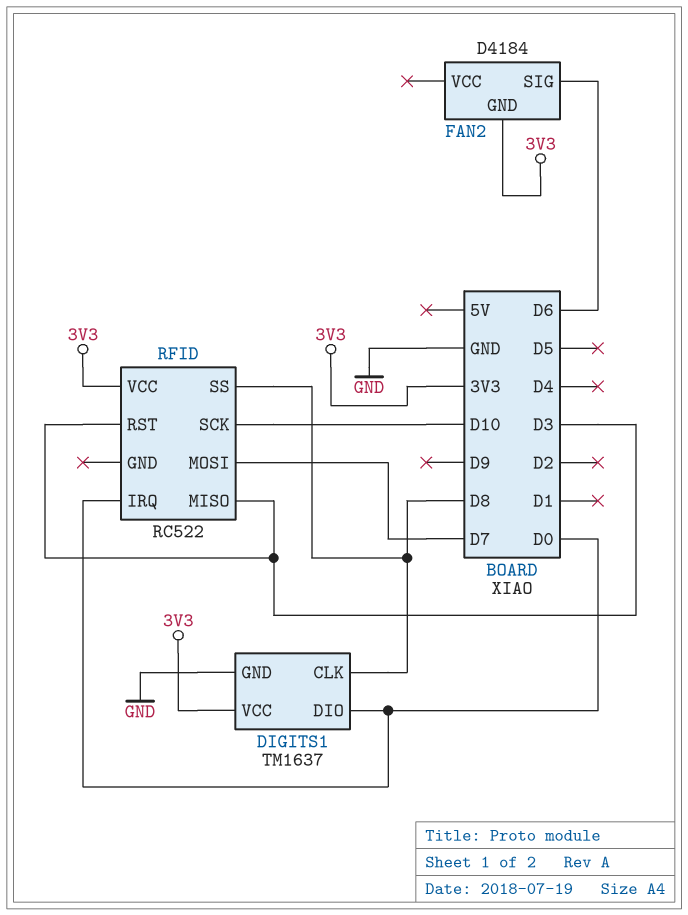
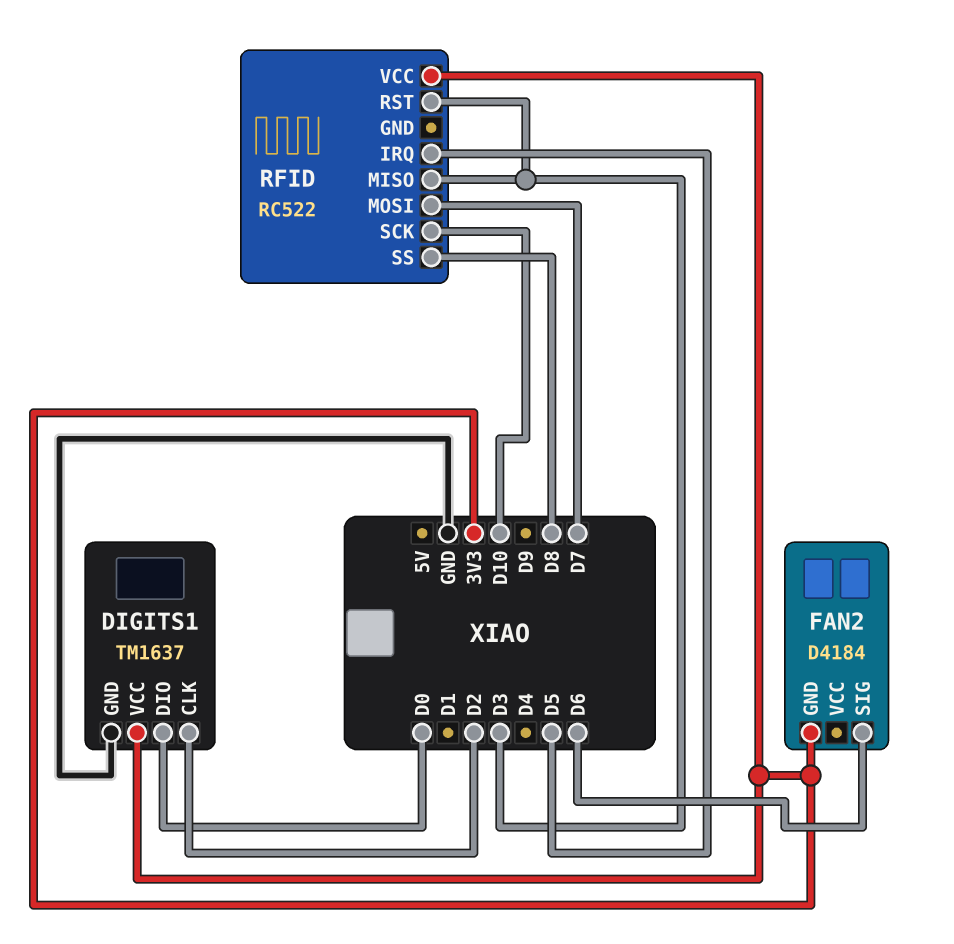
DIGITS1 pin CLK: D8 -> D2
RFID pin IRQ: D0 -> D5

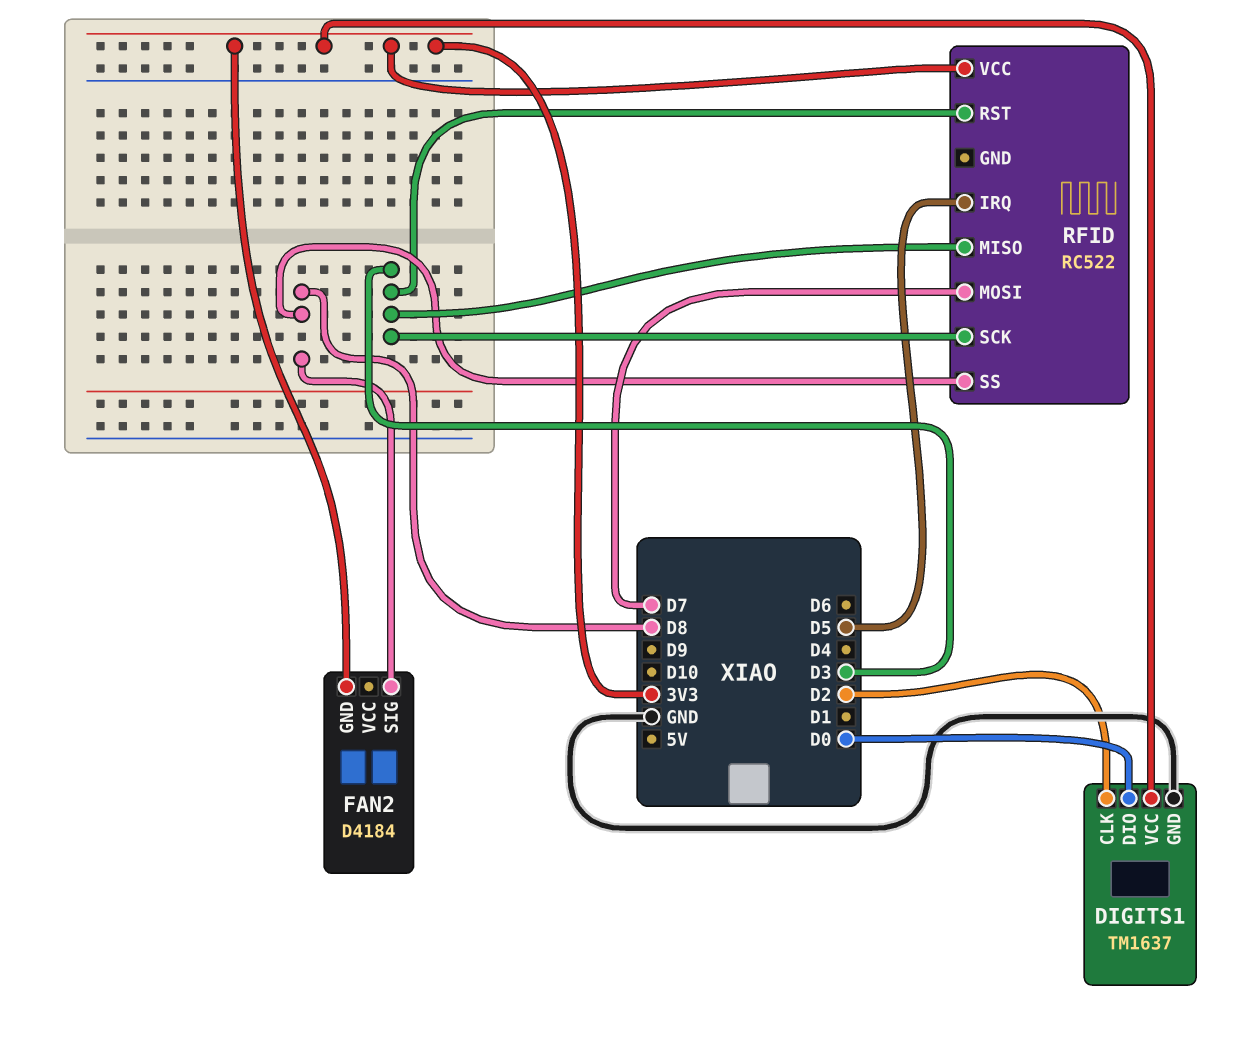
FAN2 pin SIG: D6 -> D8
RFID pin SCK: D10 -> D3

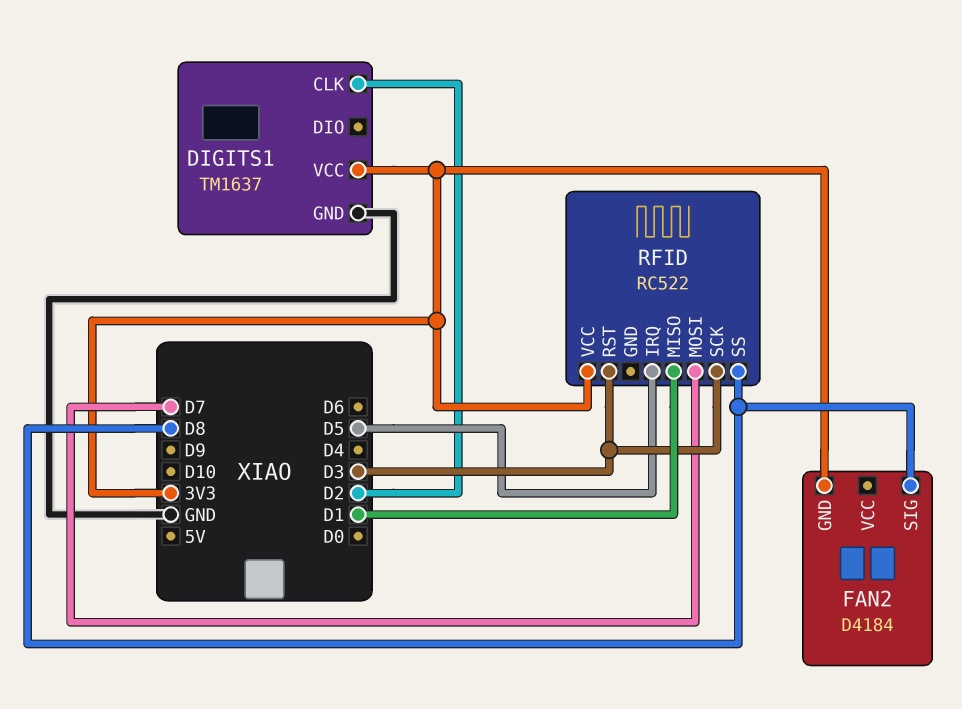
DIGITS1 pin DIO: D0 -> none
RFID pin MISO: D3 -> D1

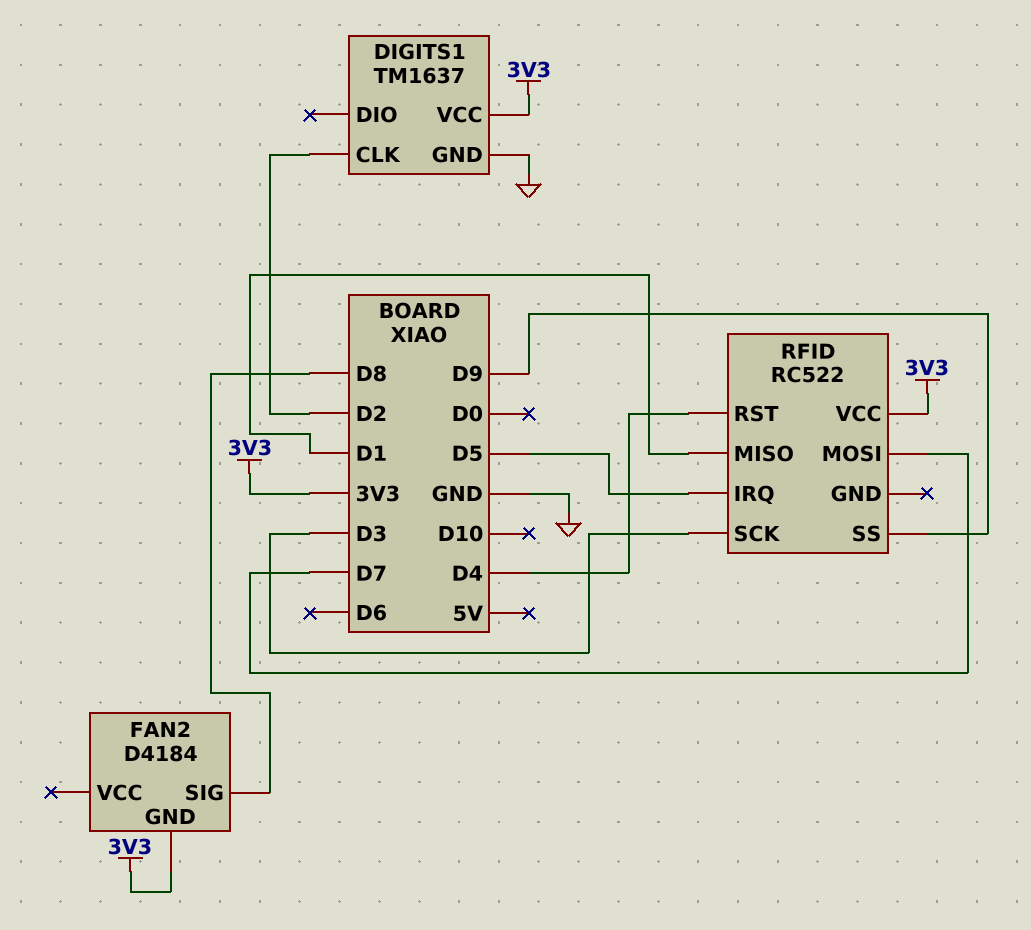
RFID pin RST: D3 -> D4
RFID pin SS: D8 -> D9

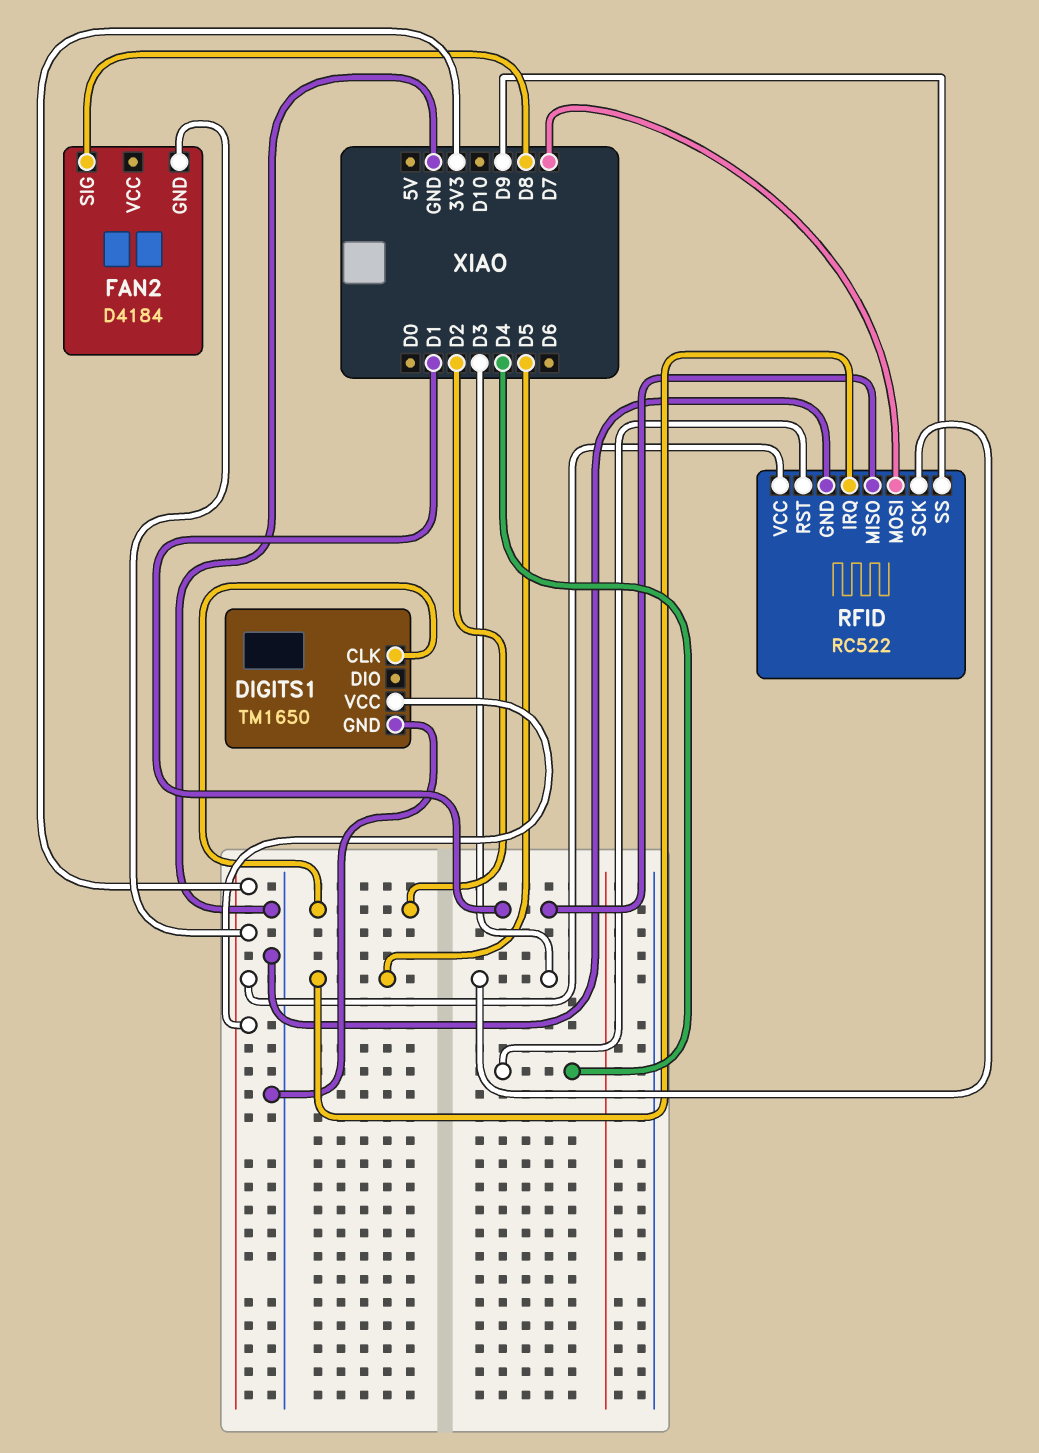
DIGITS1: TM1637 -> TM1650
RFID pin GND: none -> GND

